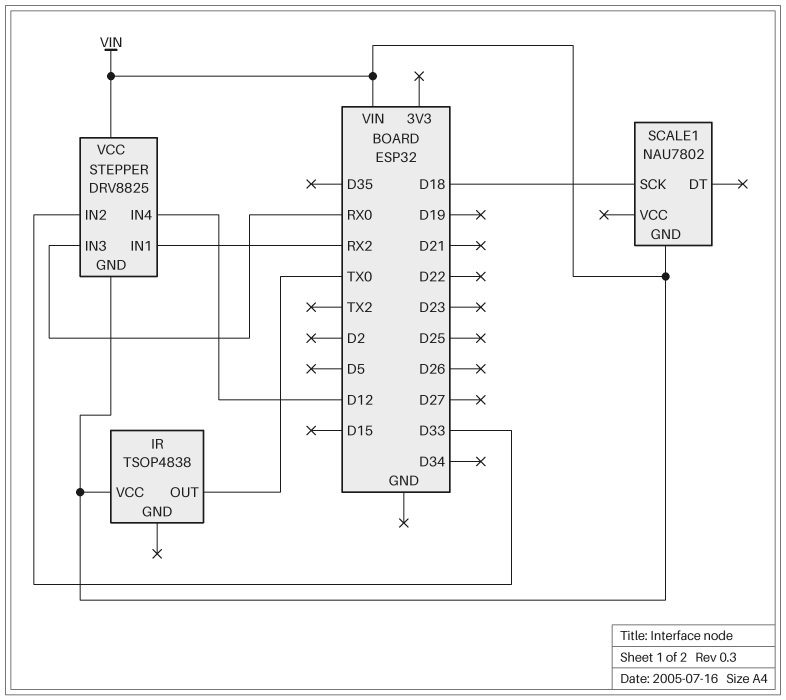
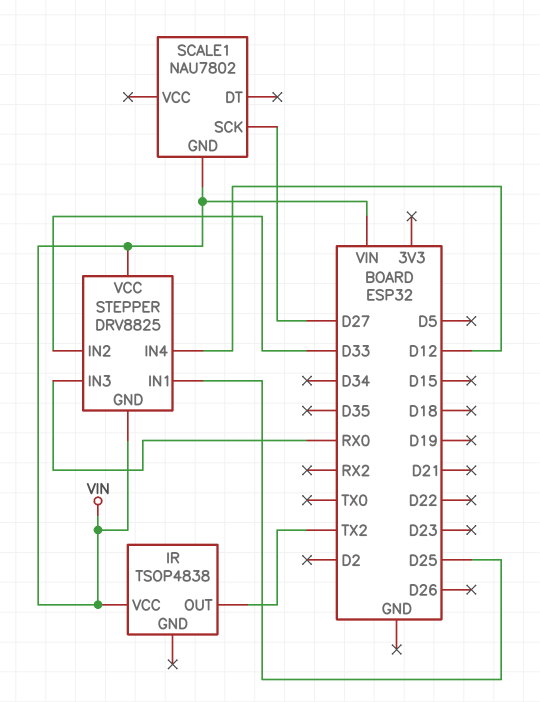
IR pin OUT: TX0 -> TX2
SCALE1 pin SCK: D18 -> D27
STEPPER pin IN1: RX2 -> D25

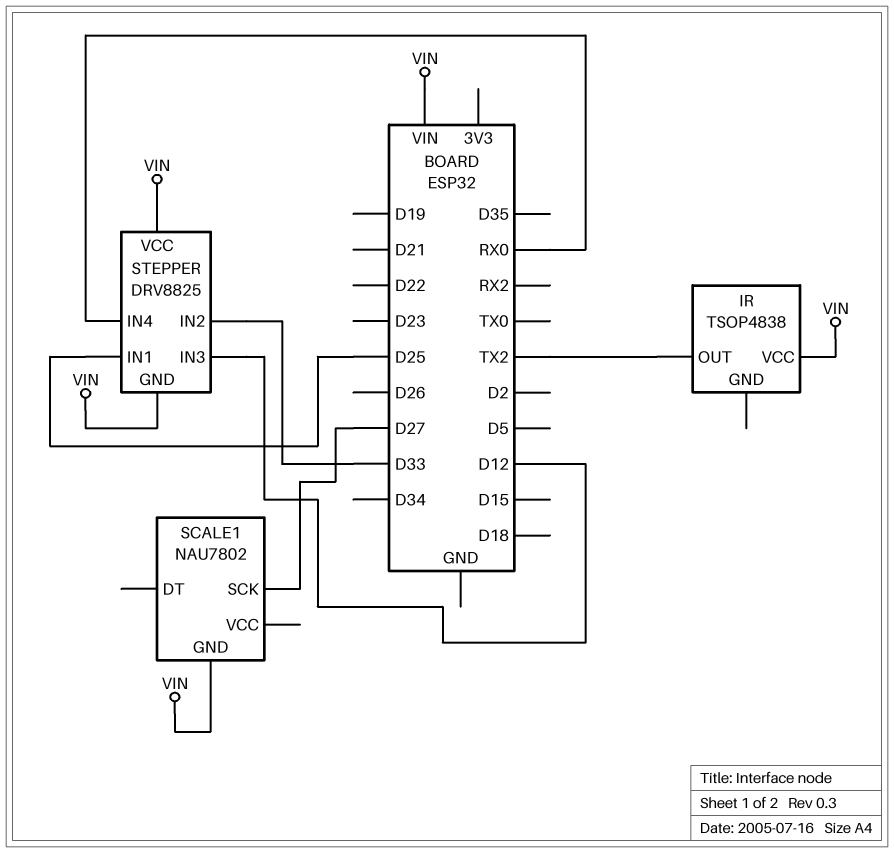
STEPPER pin IN3: RX0 -> D12
STEPPER pin IN4: D12 -> RX0

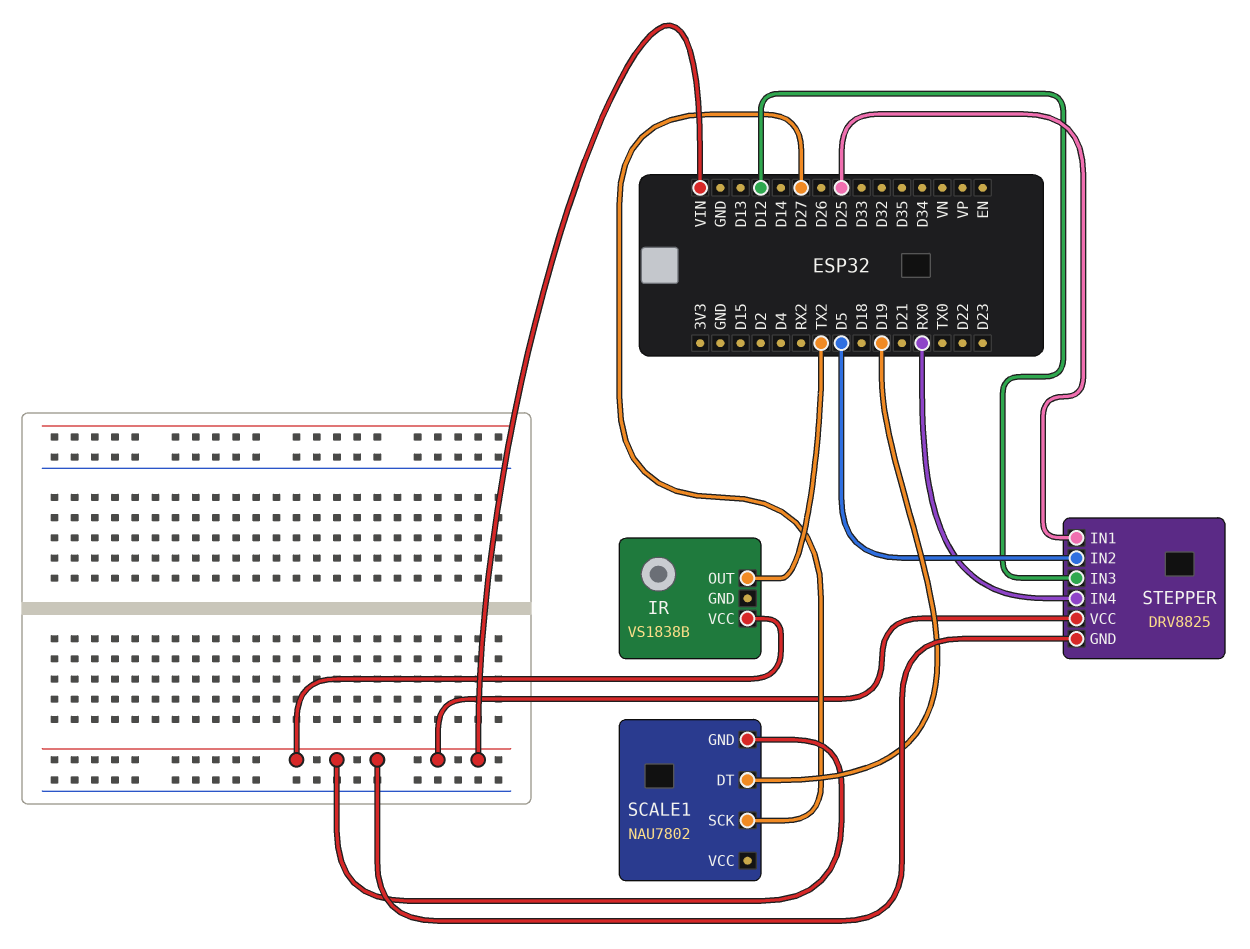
IR: TSOP4838 -> VS1838B
SCALE1 pin DT: none -> D19
STEPPER pin IN2: D33 -> D5

